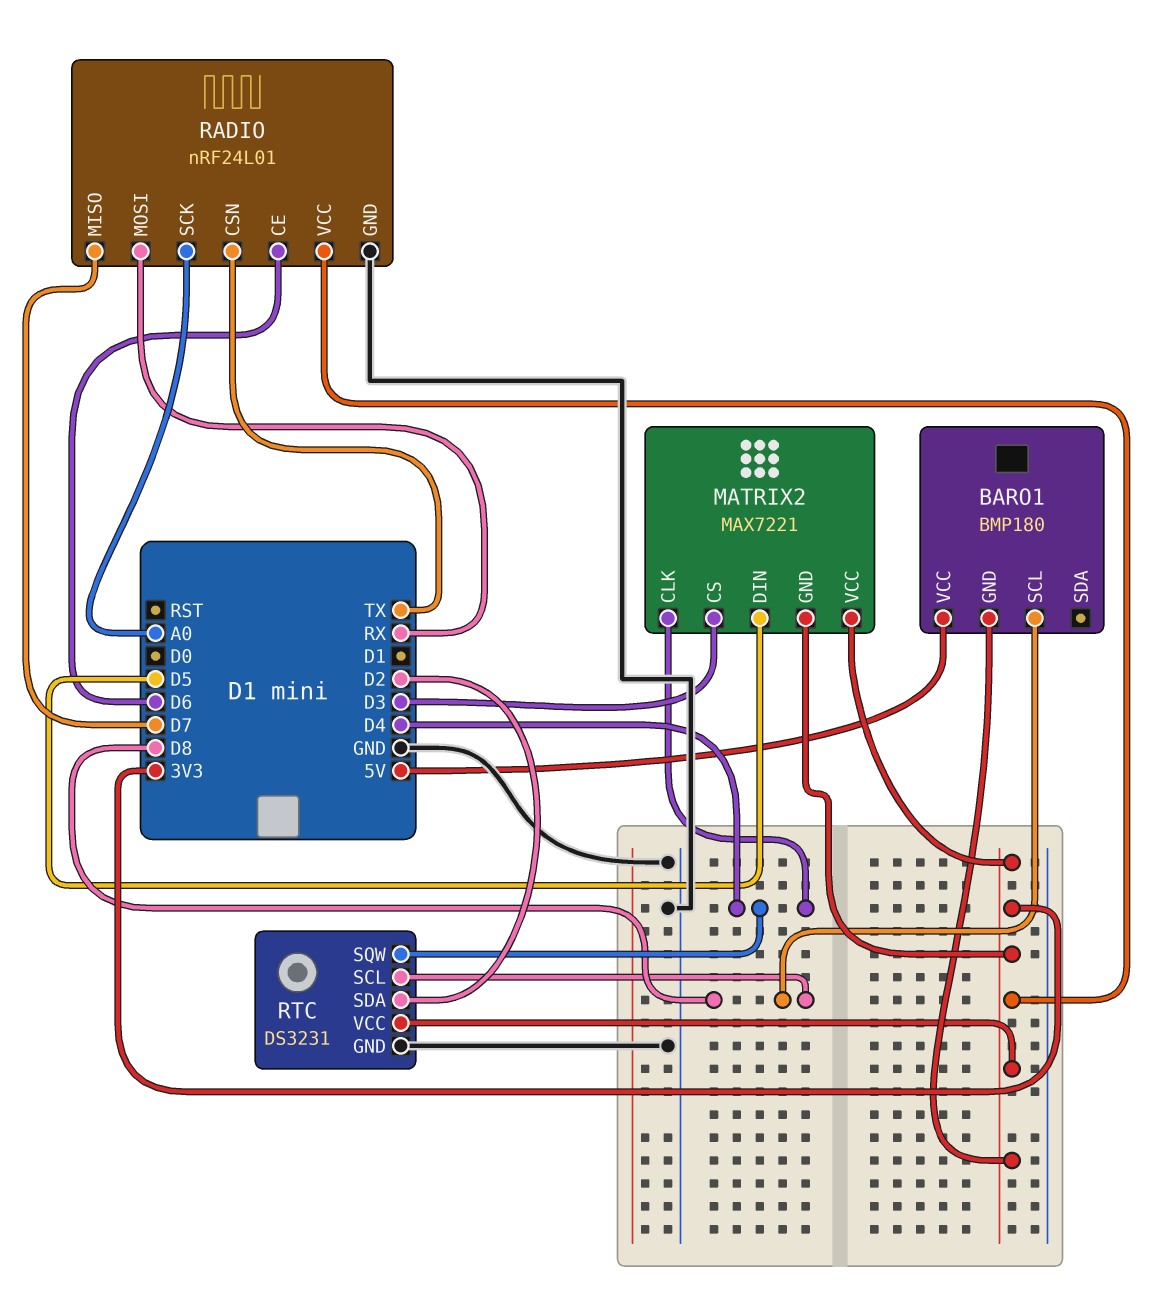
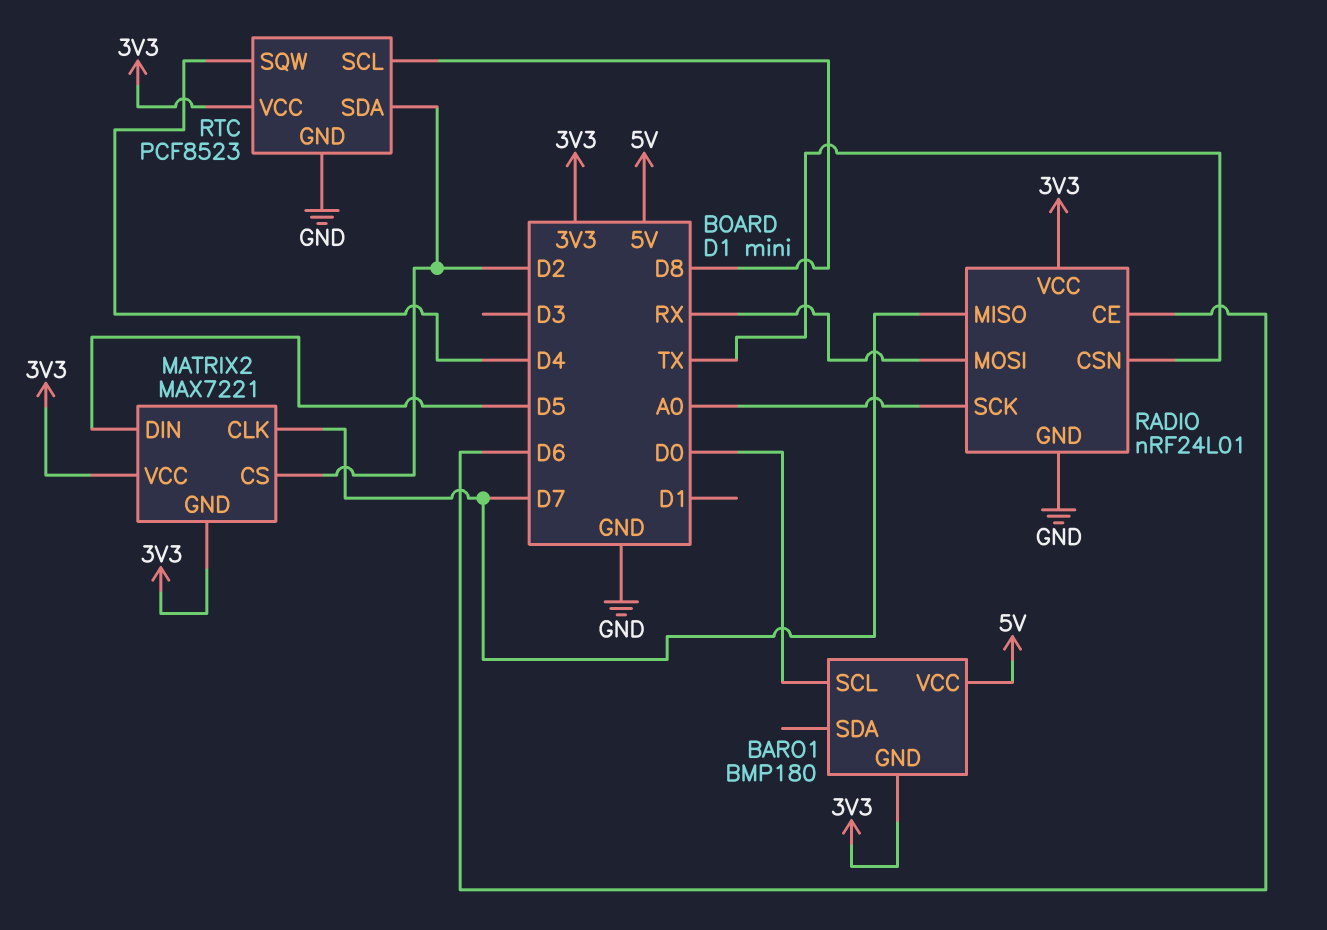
BARO1 pin SCL: D8 -> D0
MATRIX2 pin CLK: D4 -> D7
MATRIX2 pin CS: D3 -> D2
RTC: DS3231 -> PCF8523

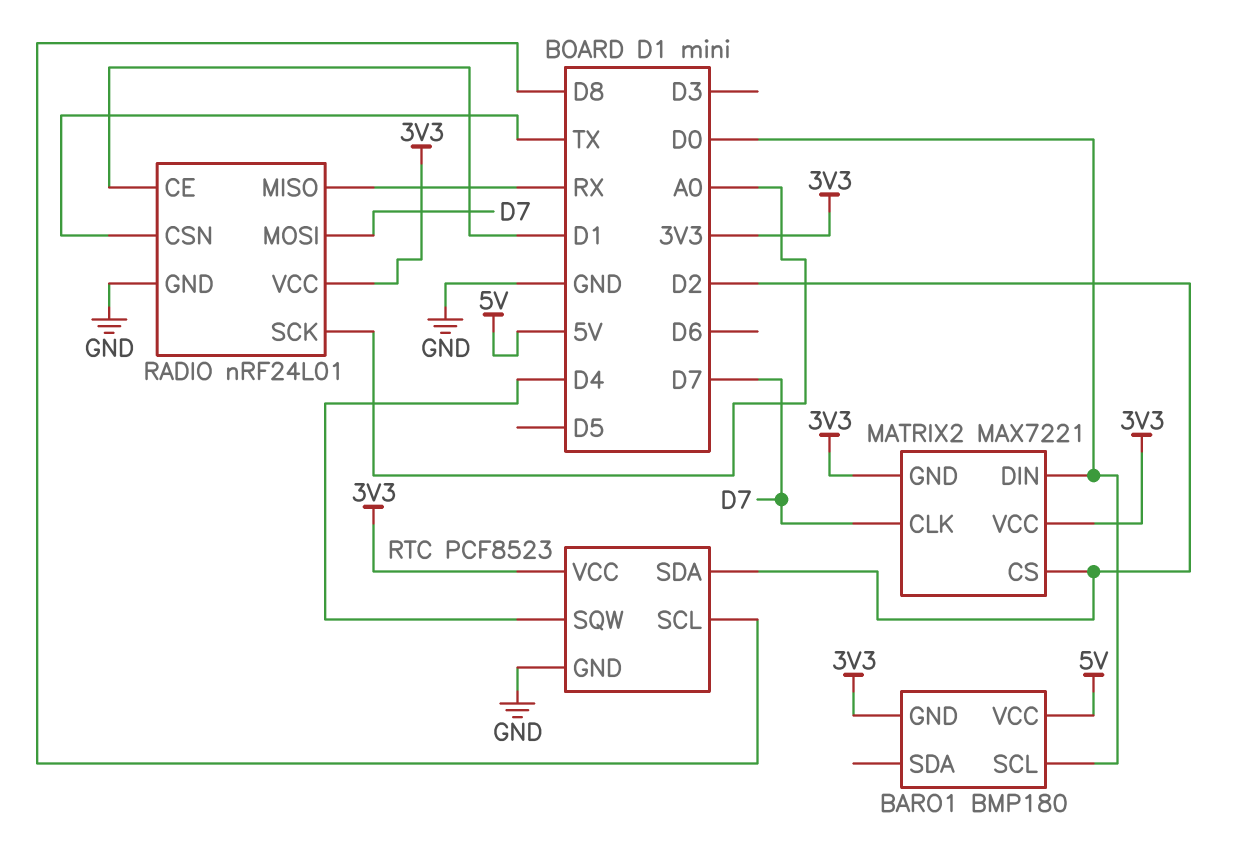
MATRIX2 pin DIN: D5 -> D0
RADIO pin CE: D6 -> D1
RADIO pin MISO: D7 -> RX
RADIO pin MOSI: RX -> D7

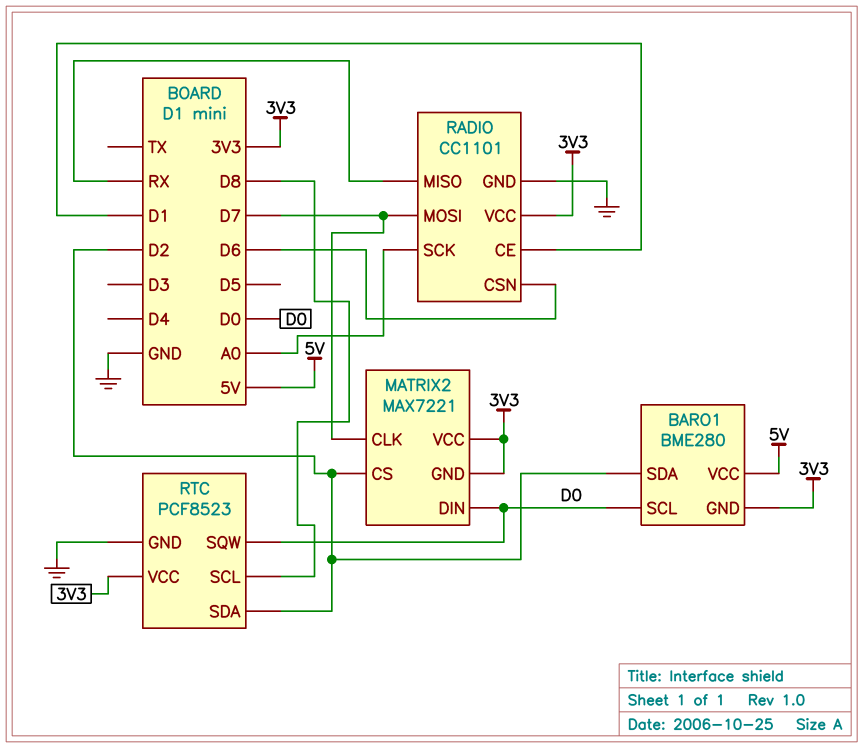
BARO1: BMP180 -> BME280
BARO1 pin SDA: none -> D2
RADIO: nRF24L01 -> CC1101
RADIO pin CSN: TX -> D6
RTC pin SQW: D4 -> D0

